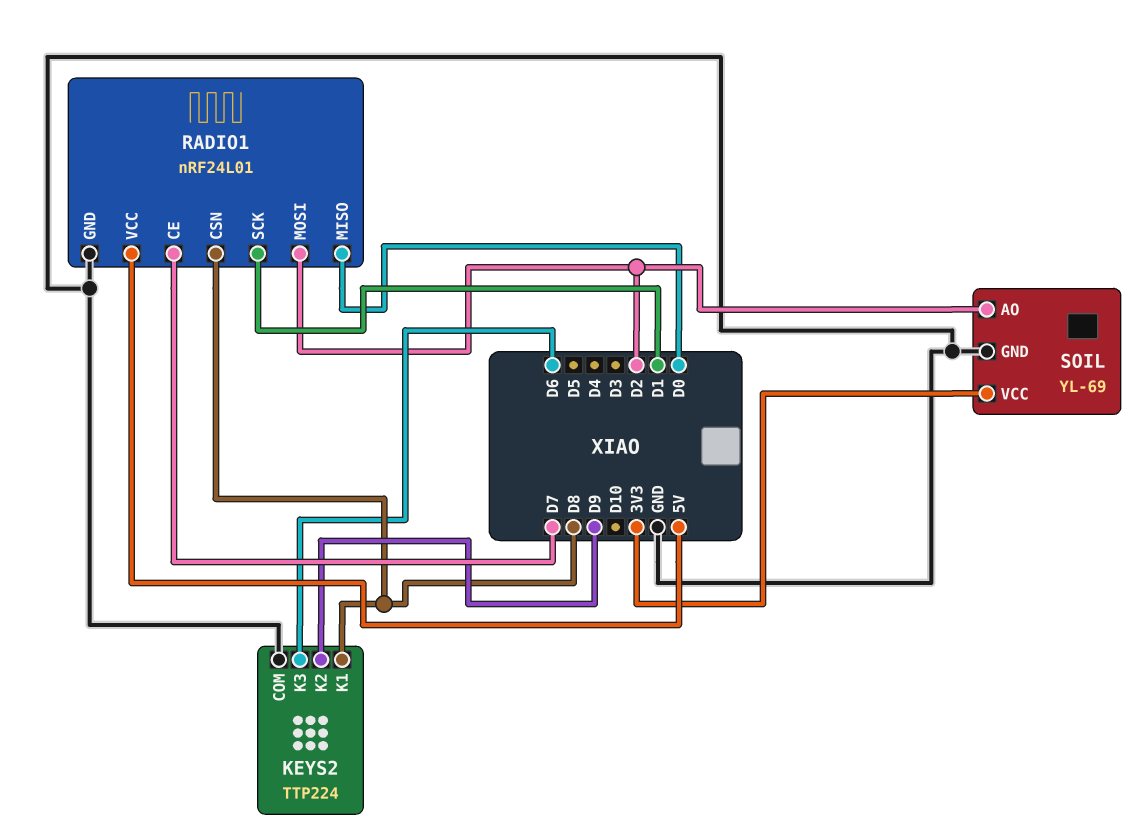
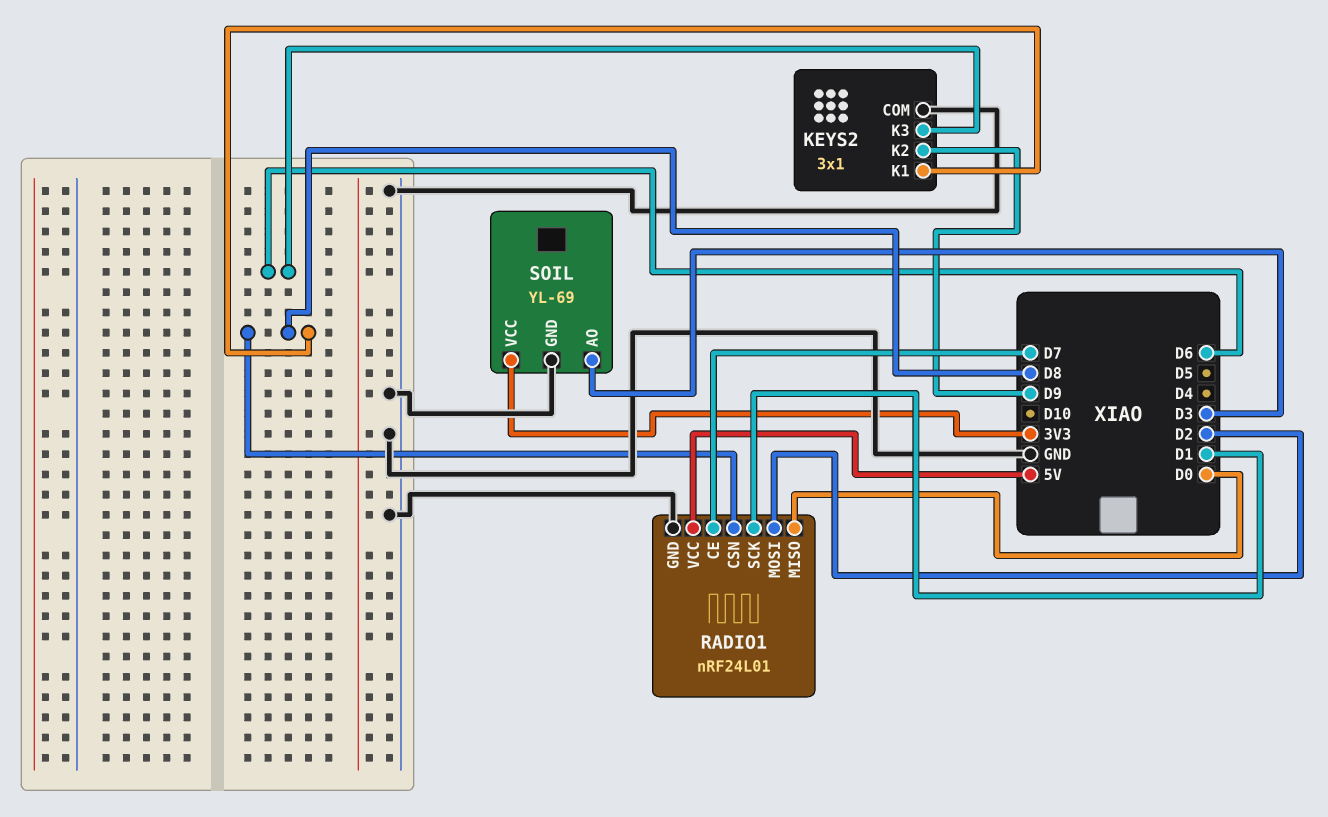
KEYS2: TTP224 -> 3x1
SOIL pin AO: D2 -> D3

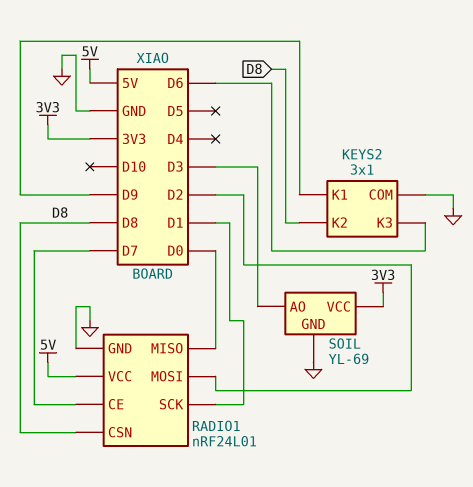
KEYS2 pin K1: D8 -> D9
KEYS2 pin K2: D9 -> D8

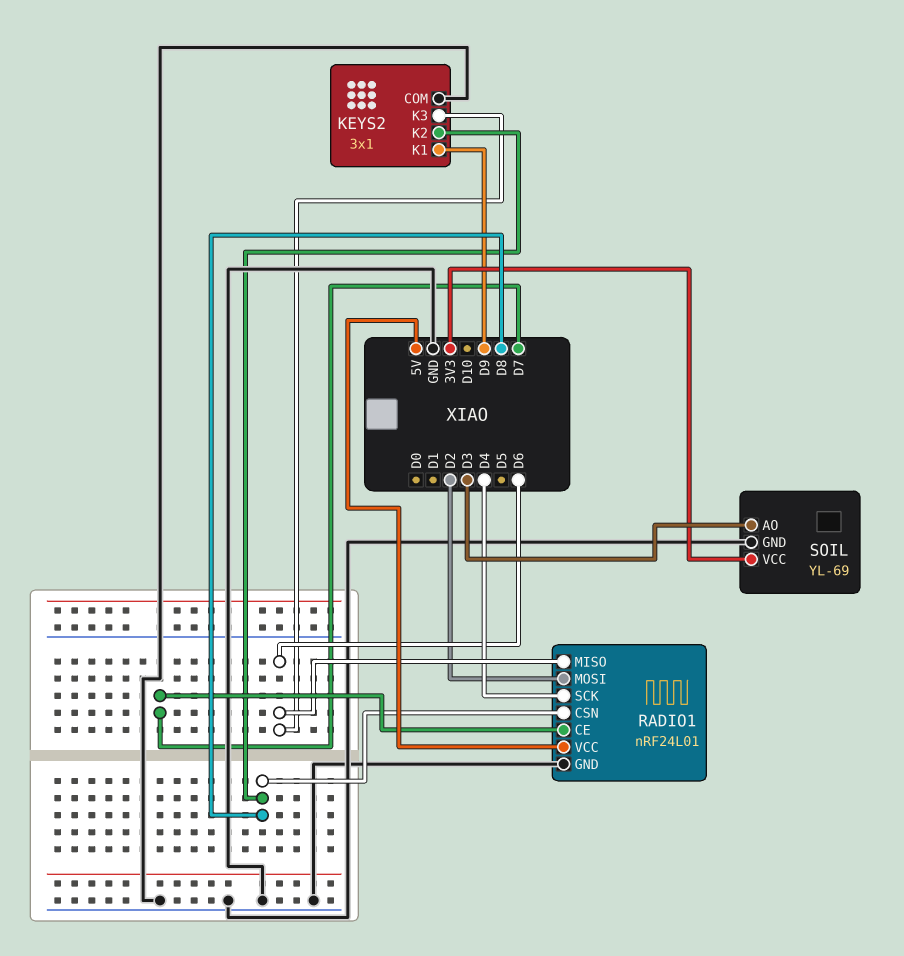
RADIO1 pin MISO: D0 -> D6
RADIO1 pin SCK: D1 -> D4

